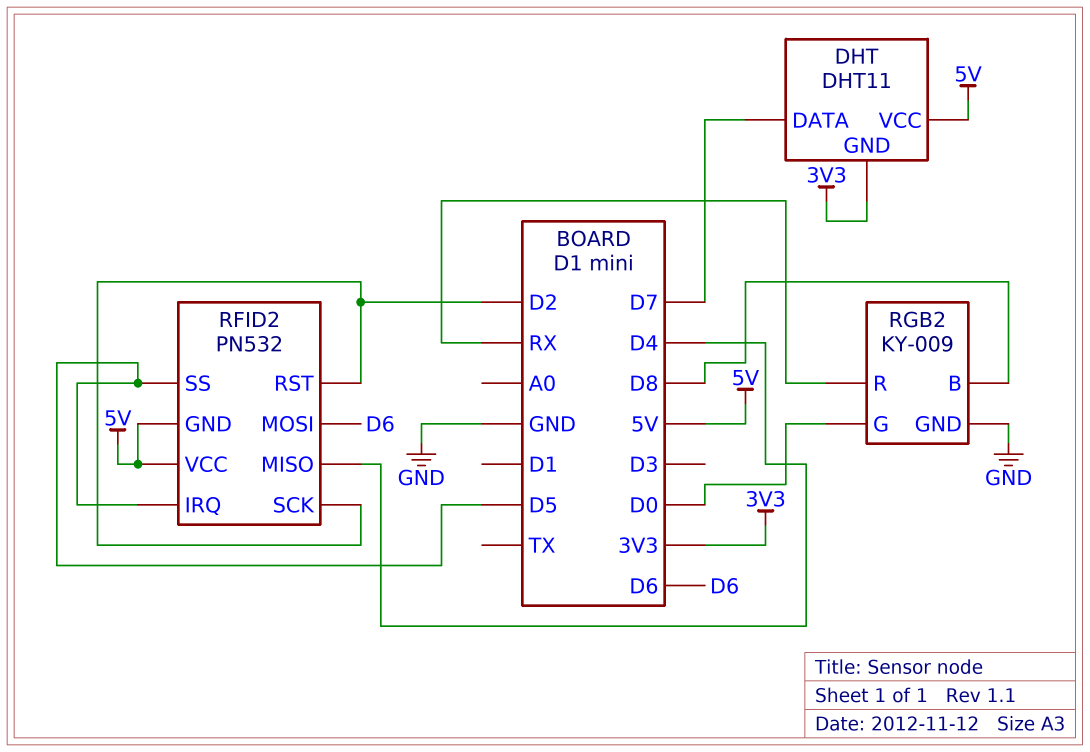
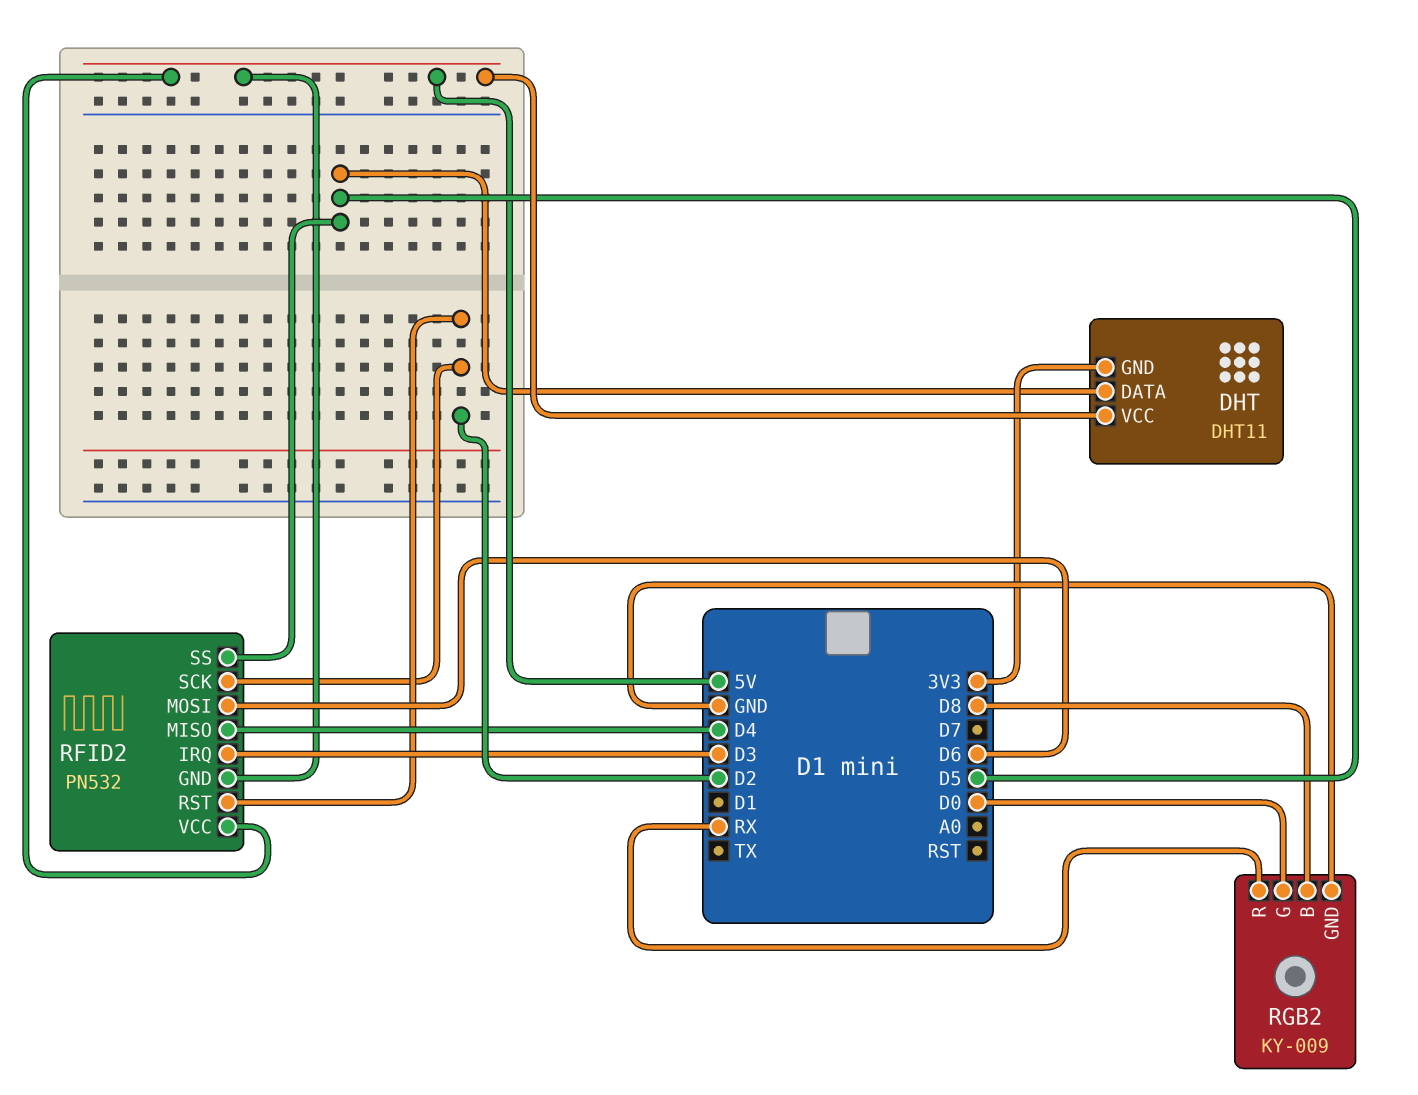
DHT pin DATA: D7 -> D5
RFID2 pin IRQ: D5 -> D3

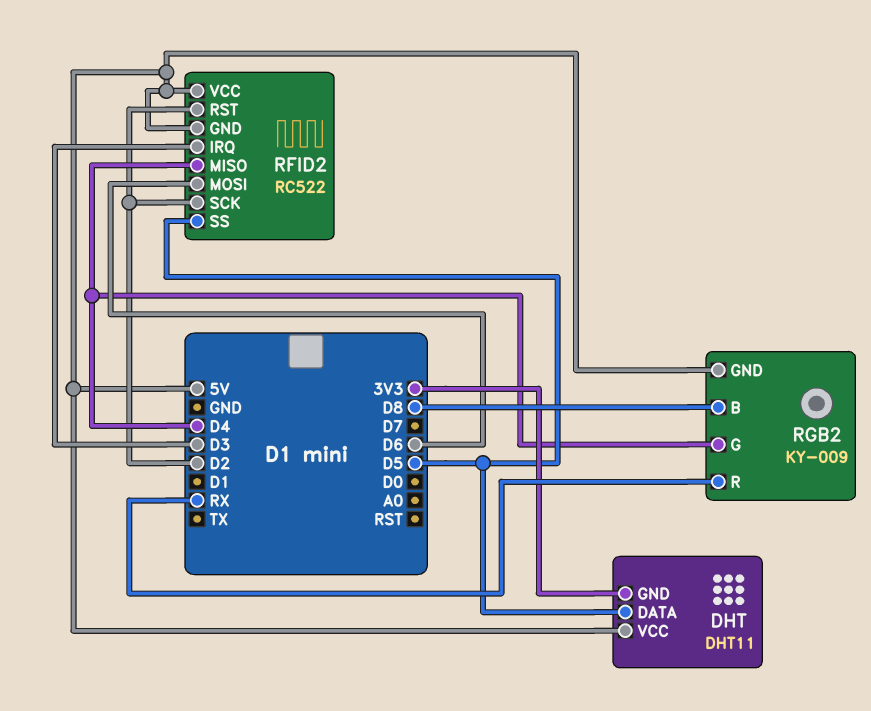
RFID2: PN532 -> RC522
RGB2 pin G: D0 -> D4
RGB2 pin GND: GND -> 5V

